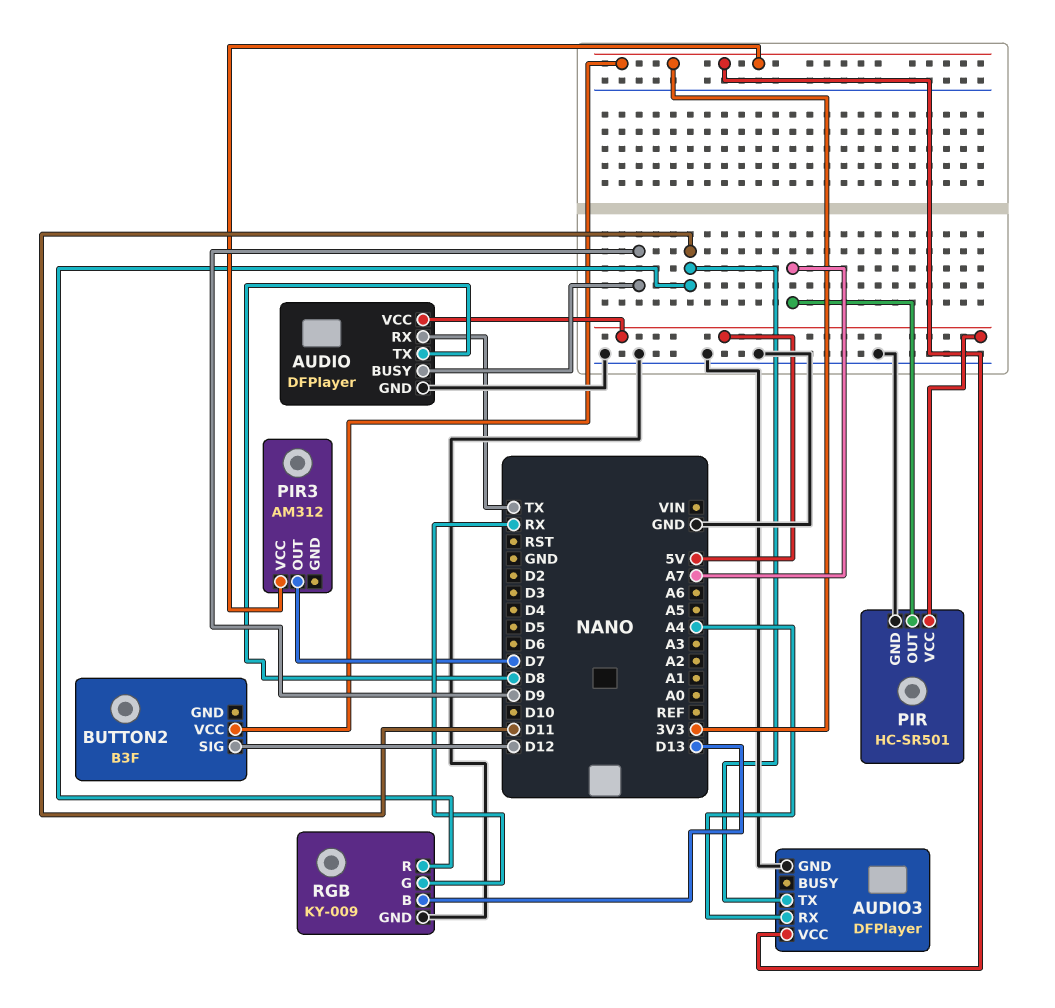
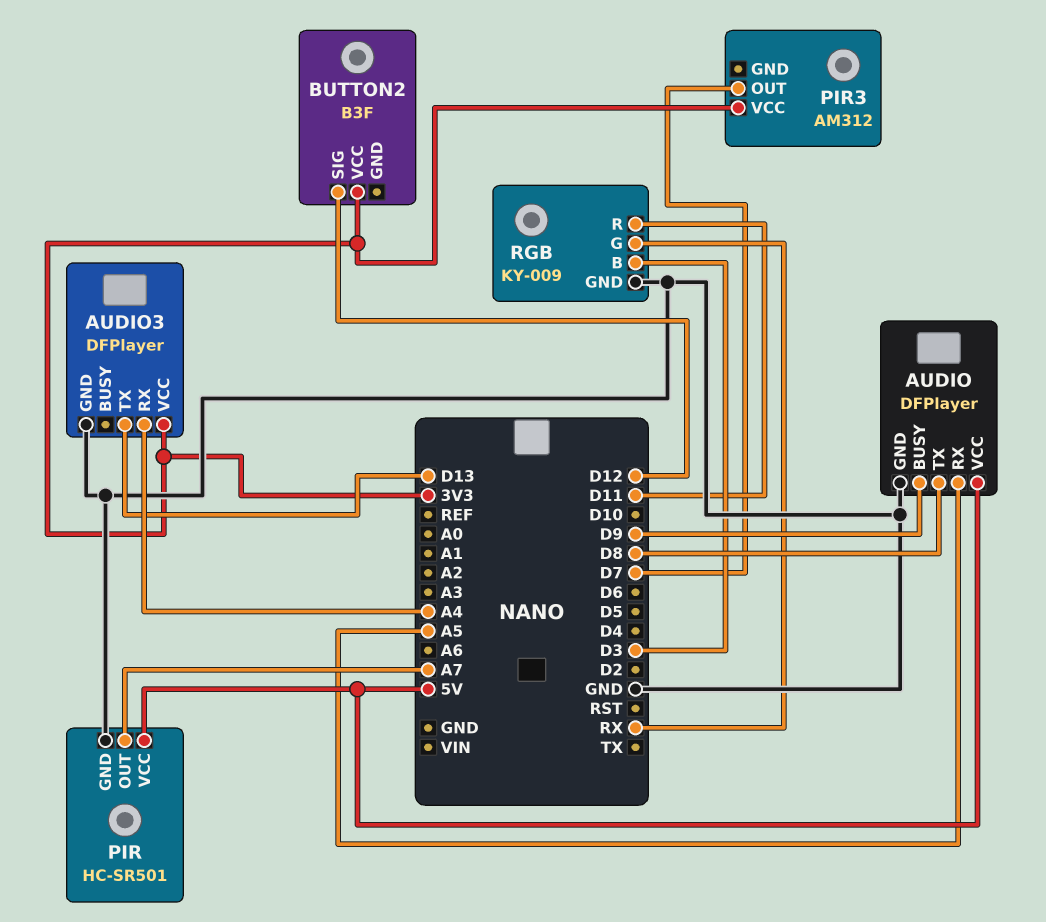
AUDIO pin RX: TX -> A5
AUDIO3 pin TX: D11 -> D13
RGB pin B: D13 -> D3

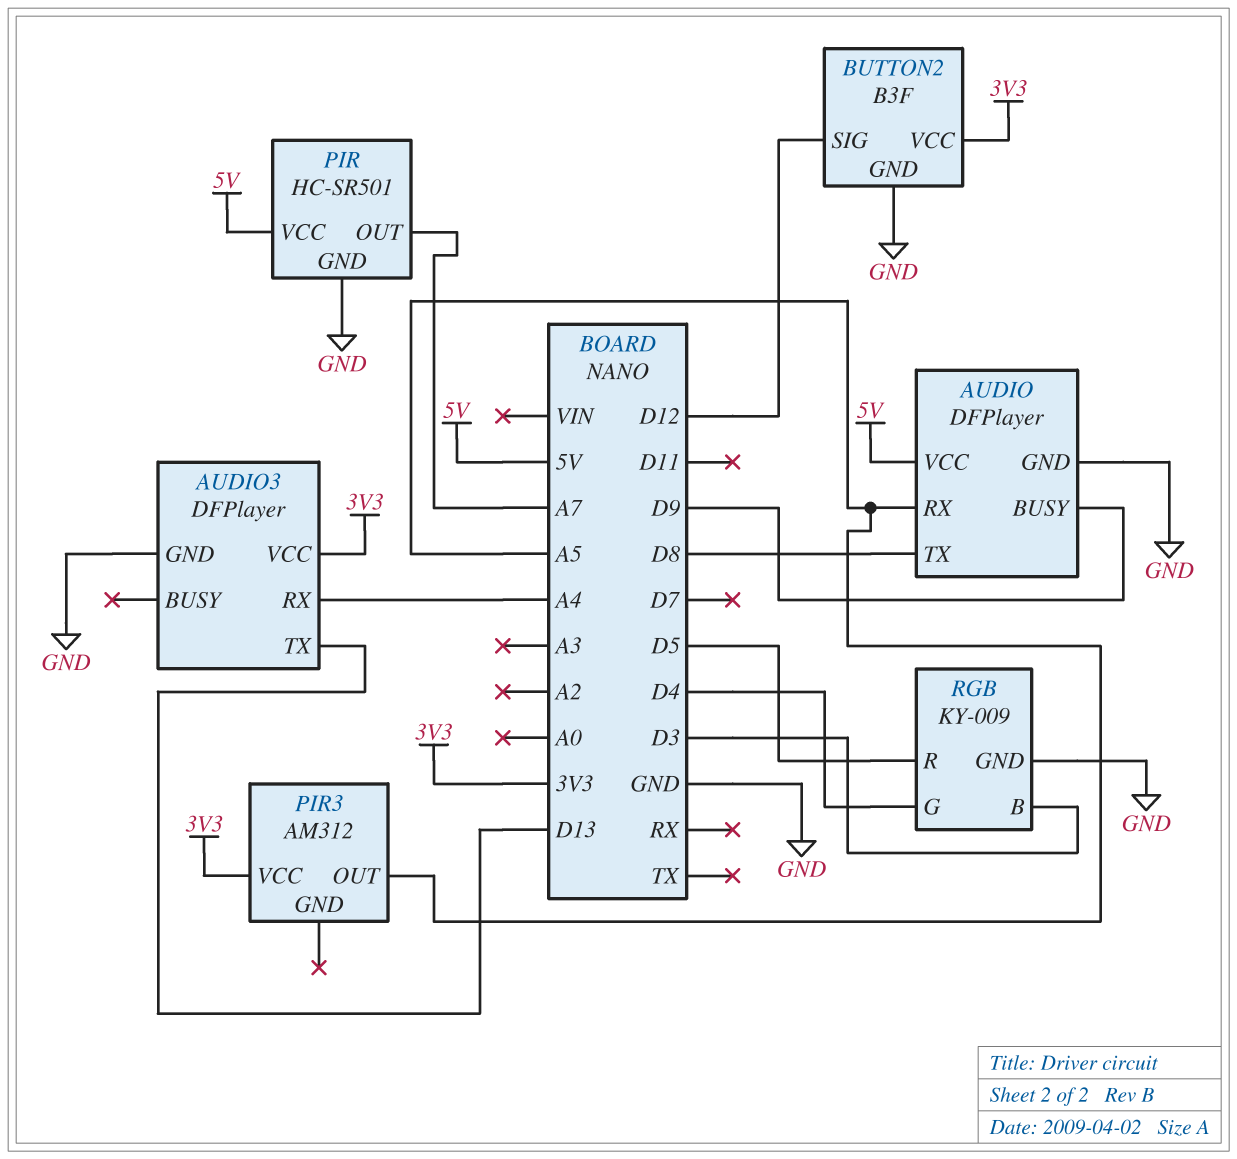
BUTTON2 pin GND: none -> GND
PIR3 pin OUT: D7 -> A5
RGB pin G: RX -> D4
RGB pin R: D11 -> D5

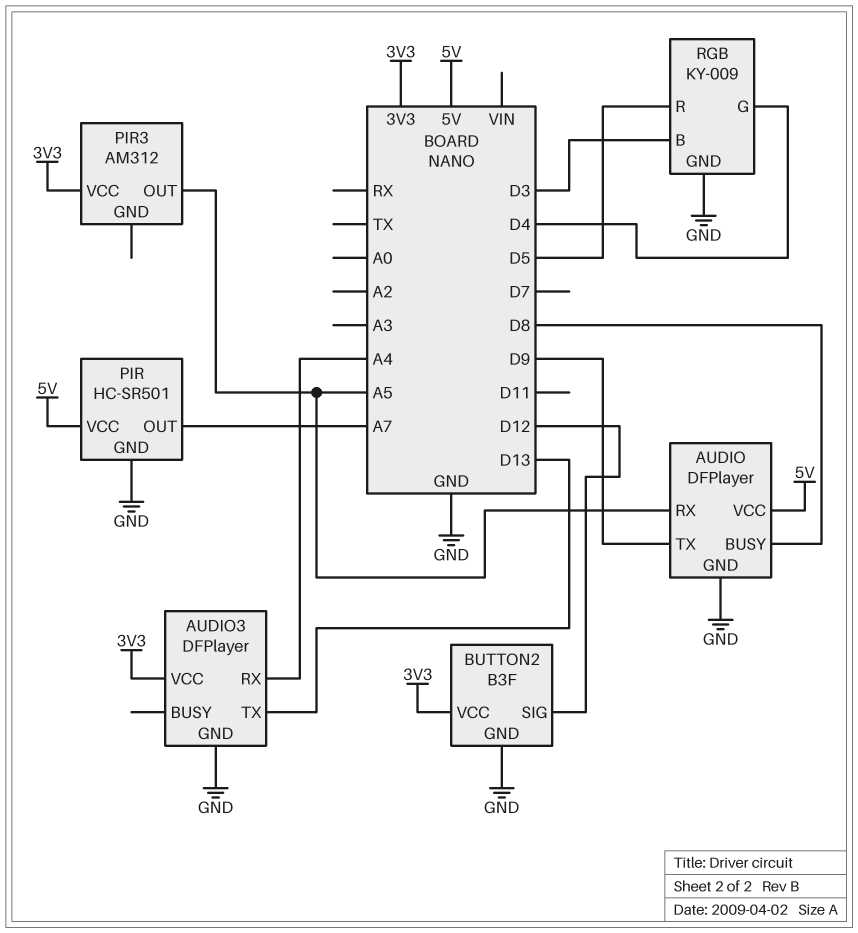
AUDIO pin BUSY: D9 -> D8
AUDIO pin TX: D8 -> D9

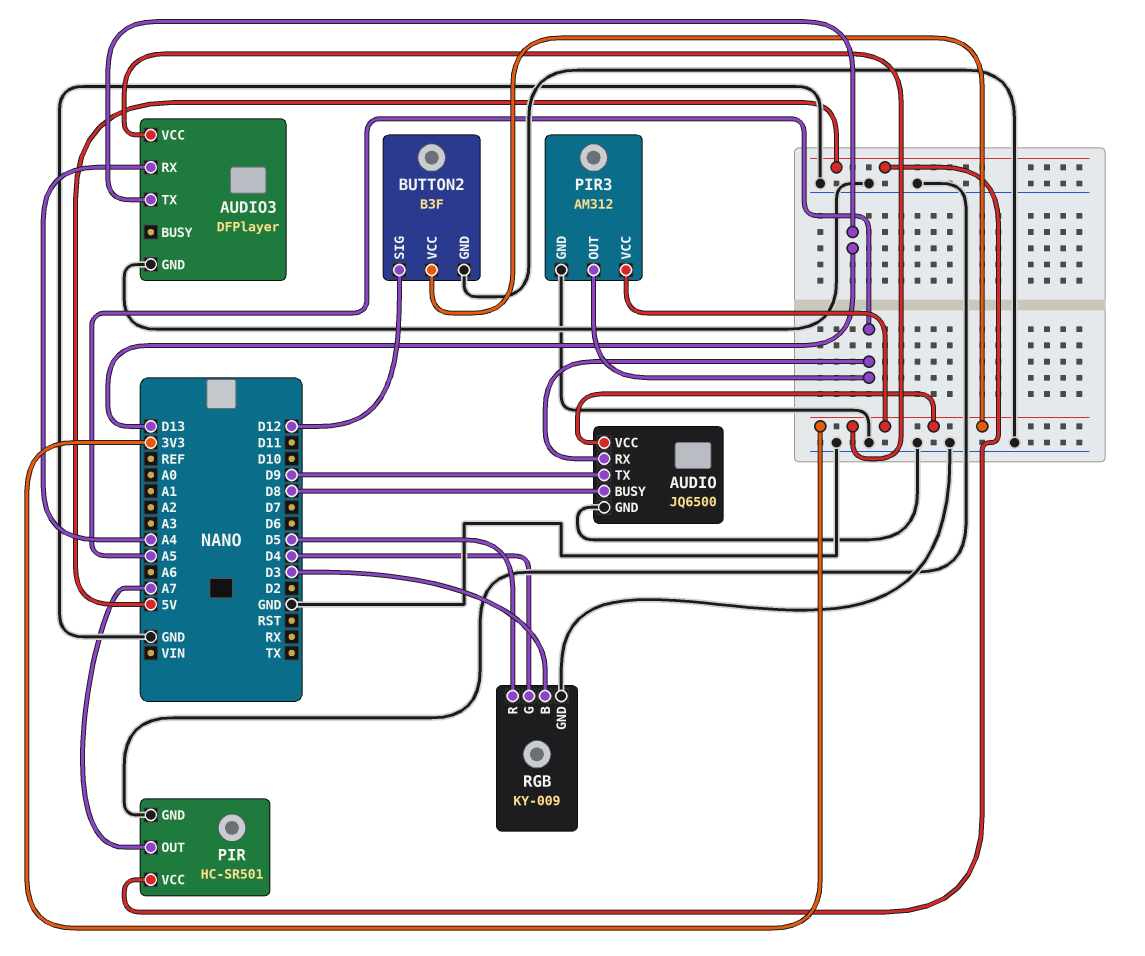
AUDIO: DFPlayer -> JQ6500
AUDIO pin VCC: 5V -> 3V3
PIR3 pin GND: none -> GND

